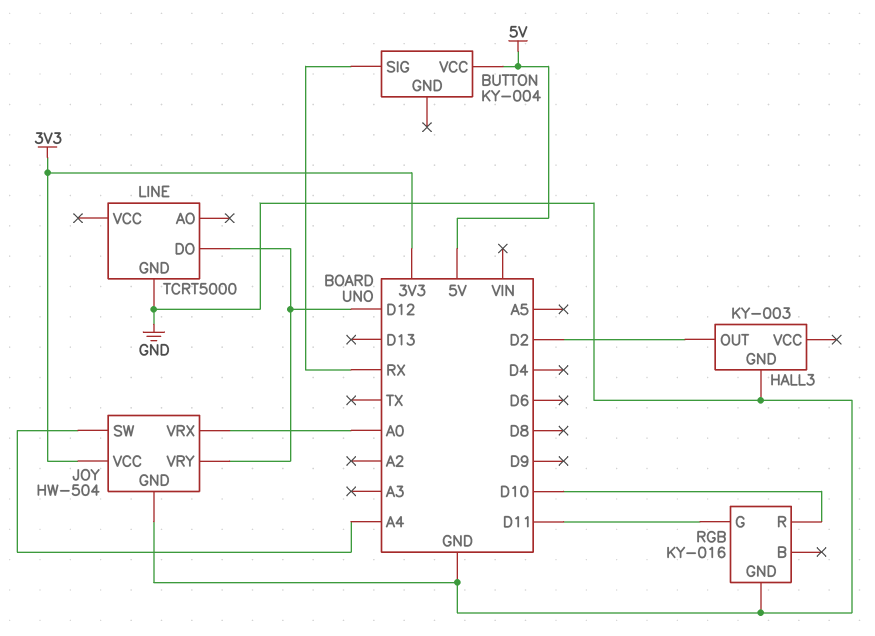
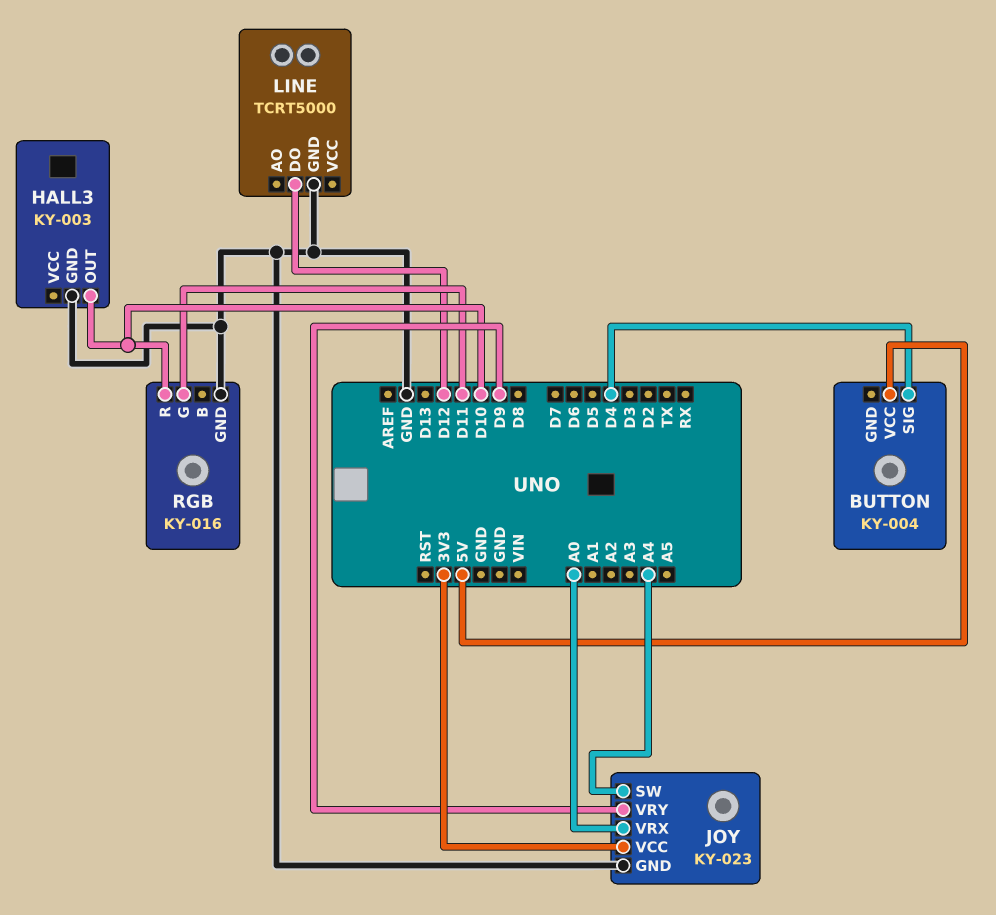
BUTTON pin SIG: RX -> D4
HALL3 pin OUT: D2 -> D10
JOY: HW-504 -> KY-023
JOY pin VRY: D12 -> D9

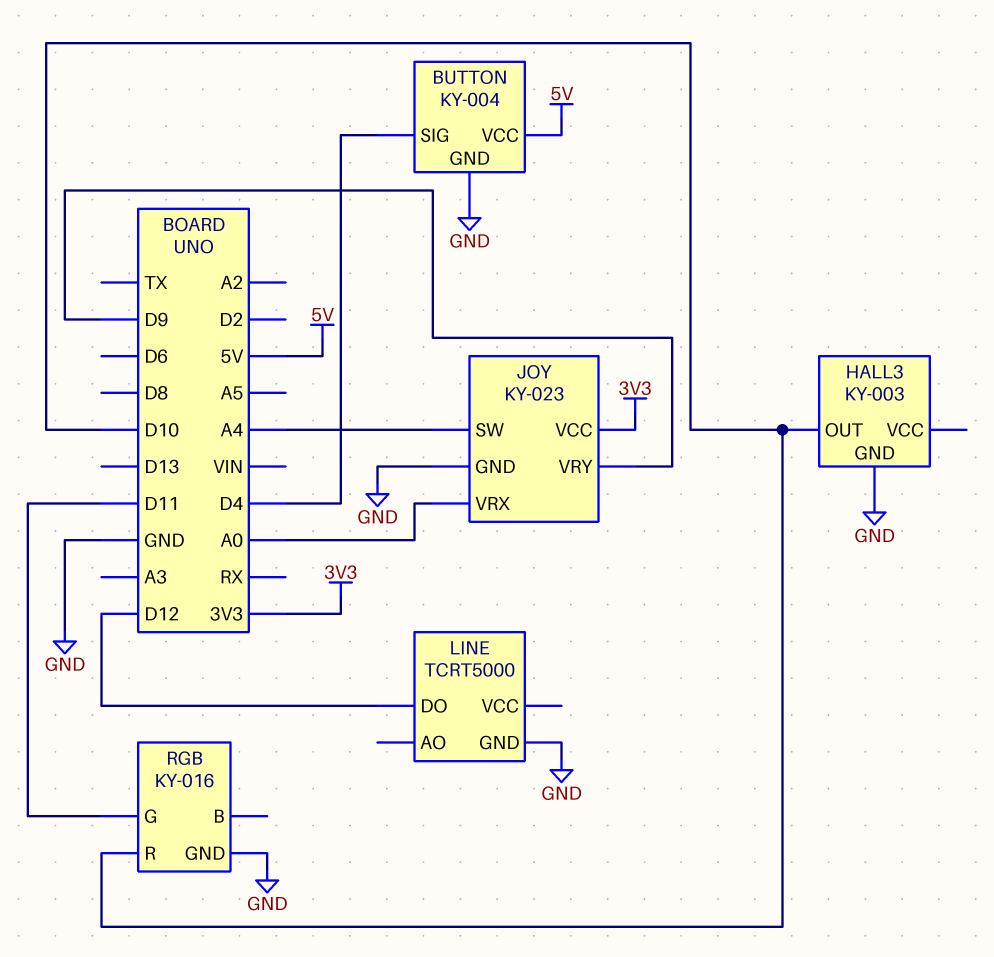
BUTTON pin GND: none -> GND

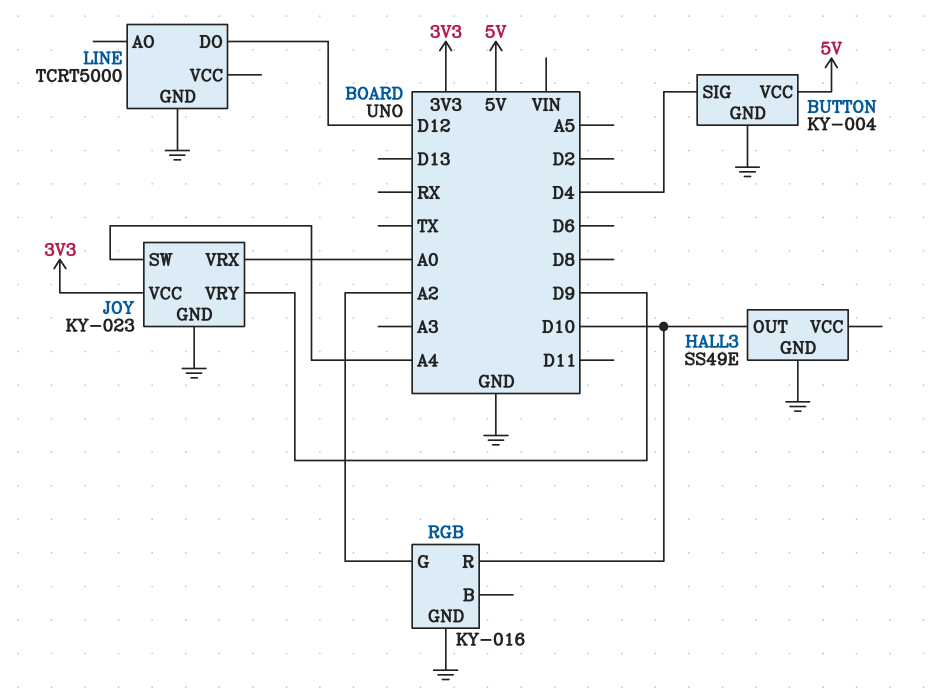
HALL3: KY-003 -> SS49E
RGB pin G: D11 -> A2

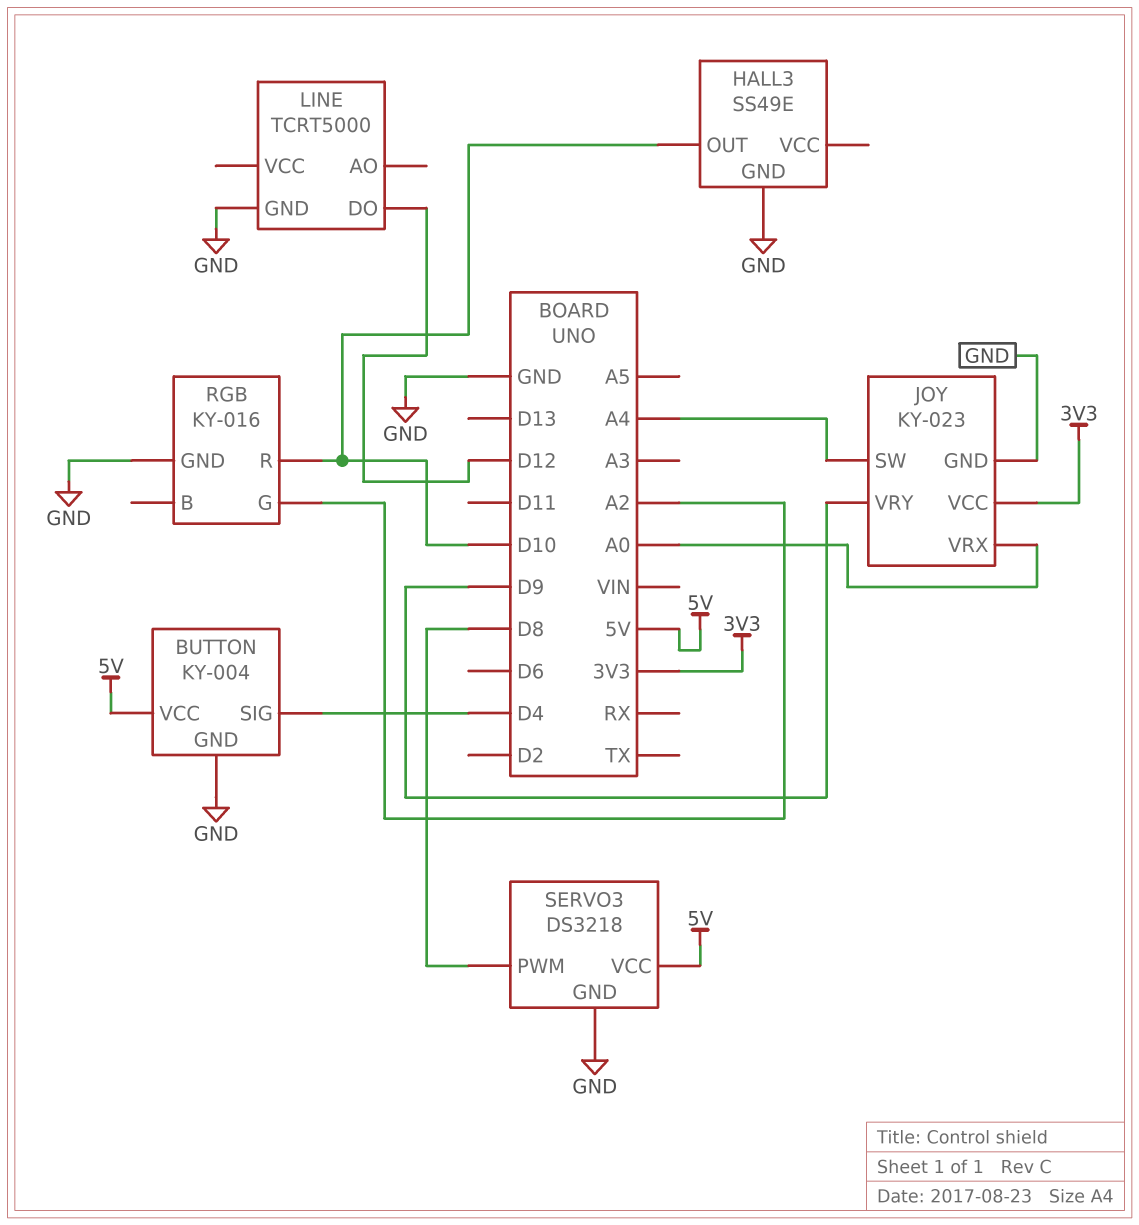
SERVO3: none -> DS3218
SERVO3 pin GND: none -> GND
SERVO3 pin PWM: none -> D8
SERVO3 pin VCC: none -> 5V

